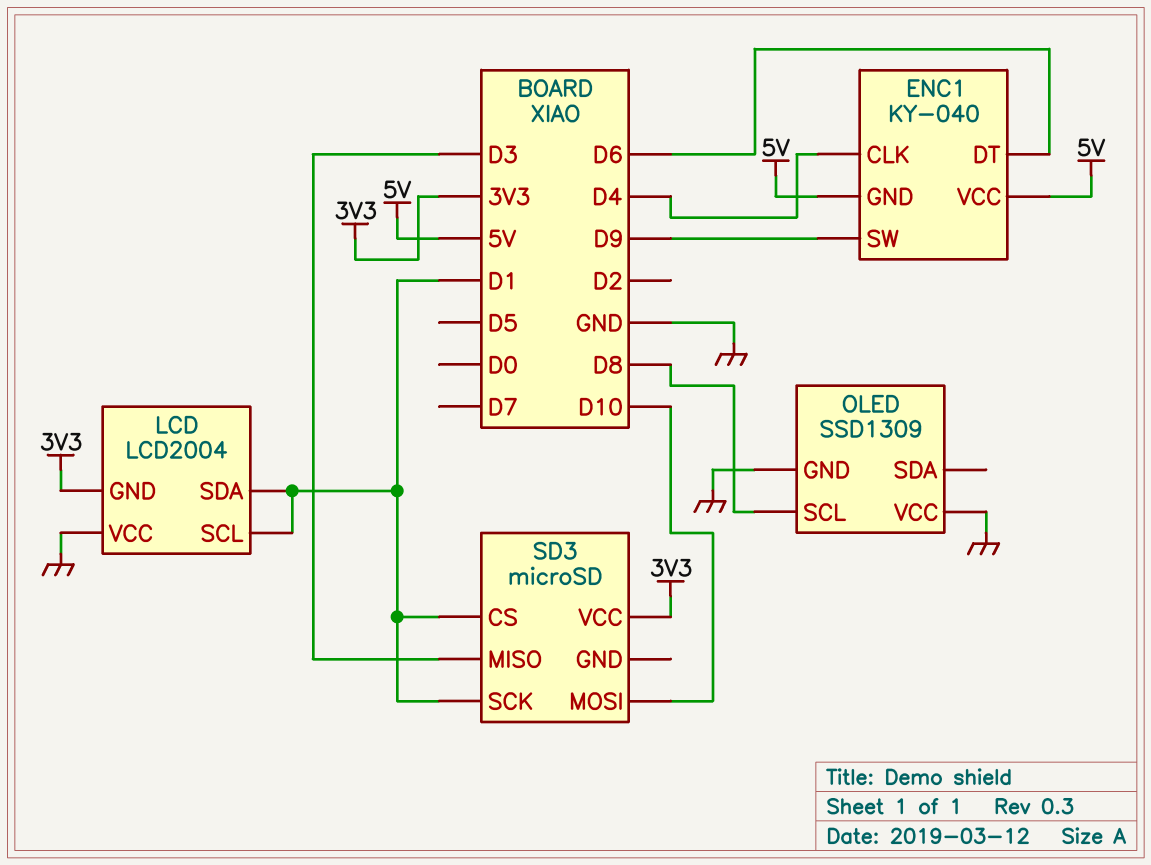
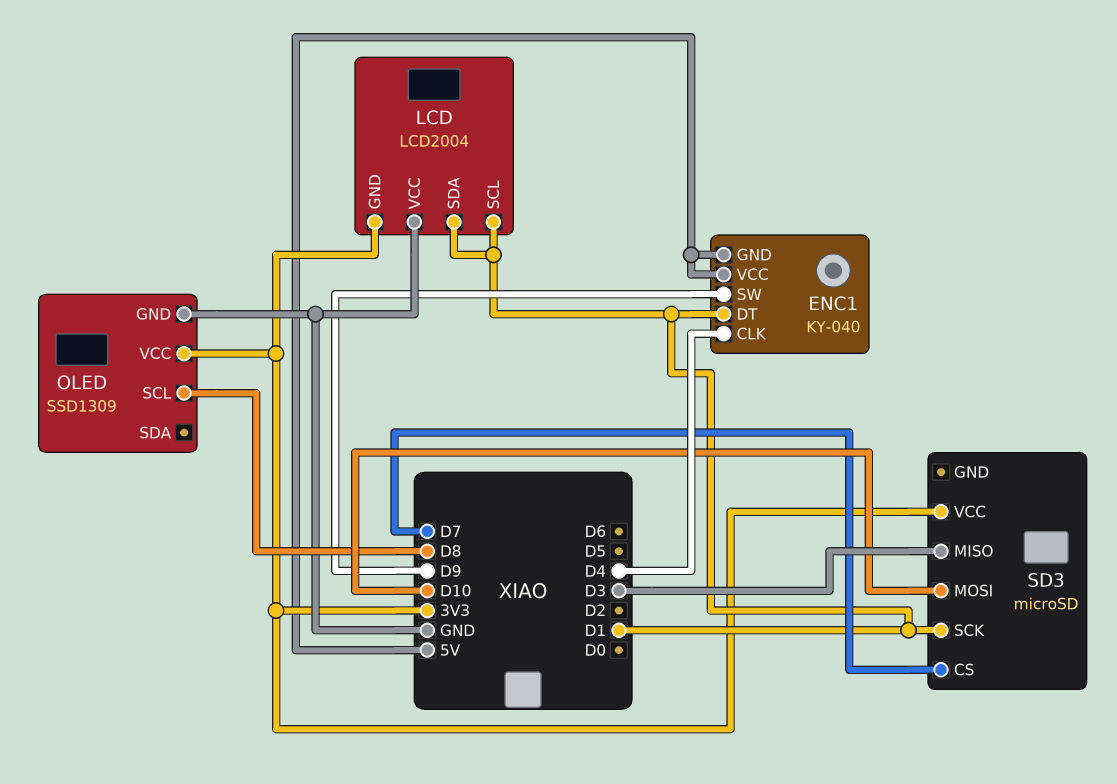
ENC1 pin DT: D6 -> D1
OLED pin VCC: GND -> 3V3
SD3 pin CS: D1 -> D7

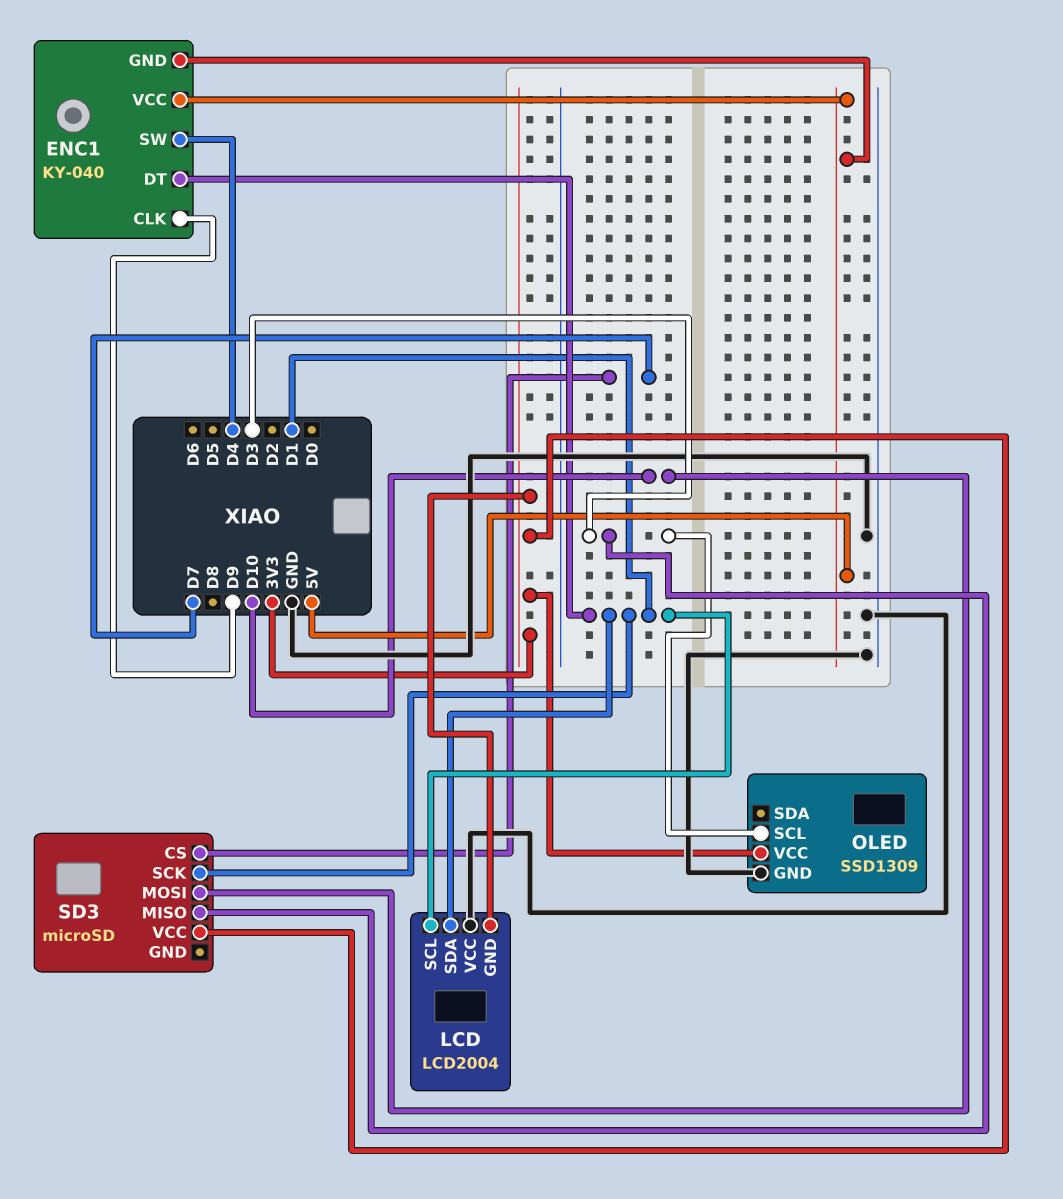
ENC1 pin CLK: D4 -> D9
ENC1 pin SW: D9 -> D4
OLED pin SCL: D8 -> D3

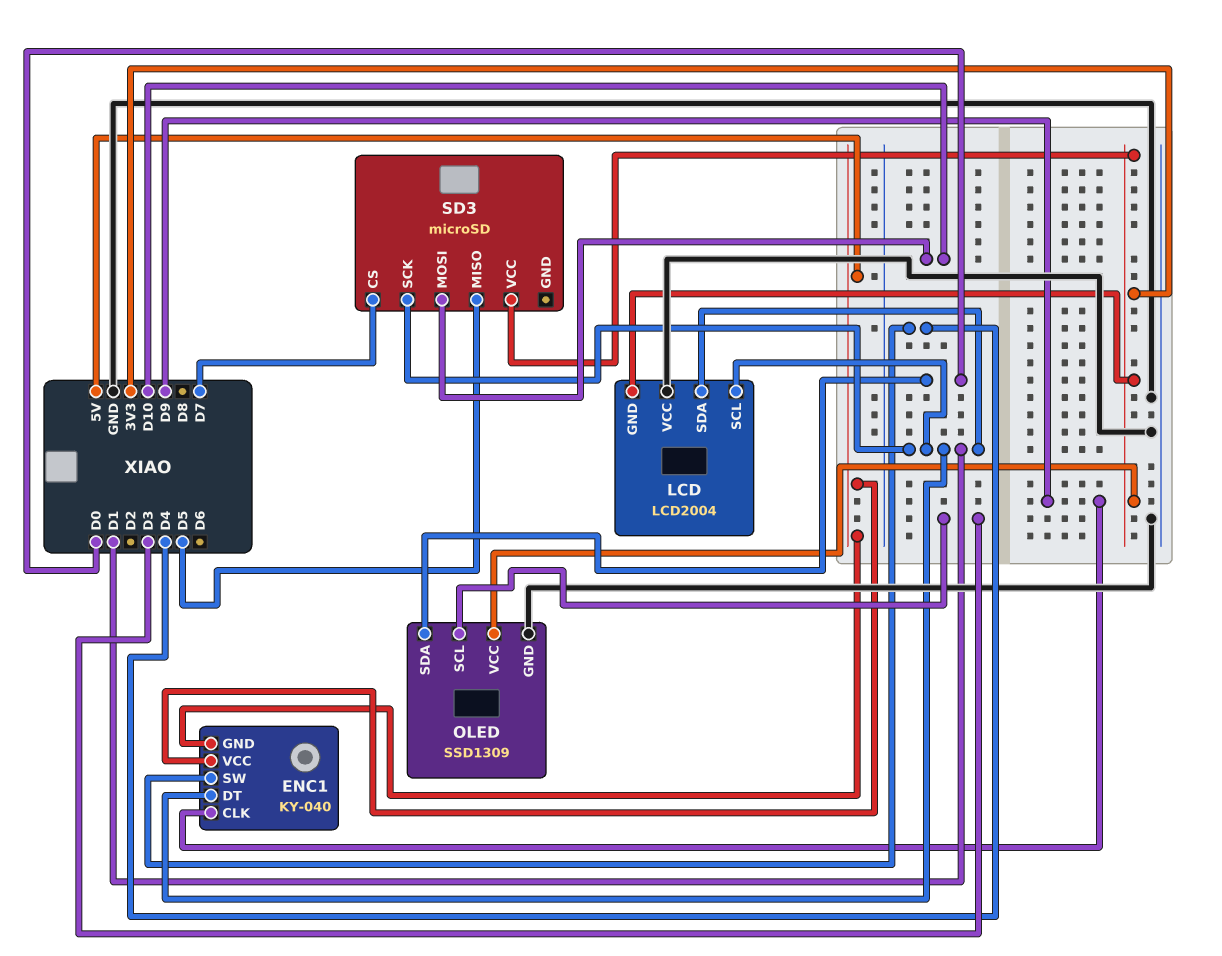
OLED pin SDA: none -> D0
SD3 pin MISO: D3 -> D5

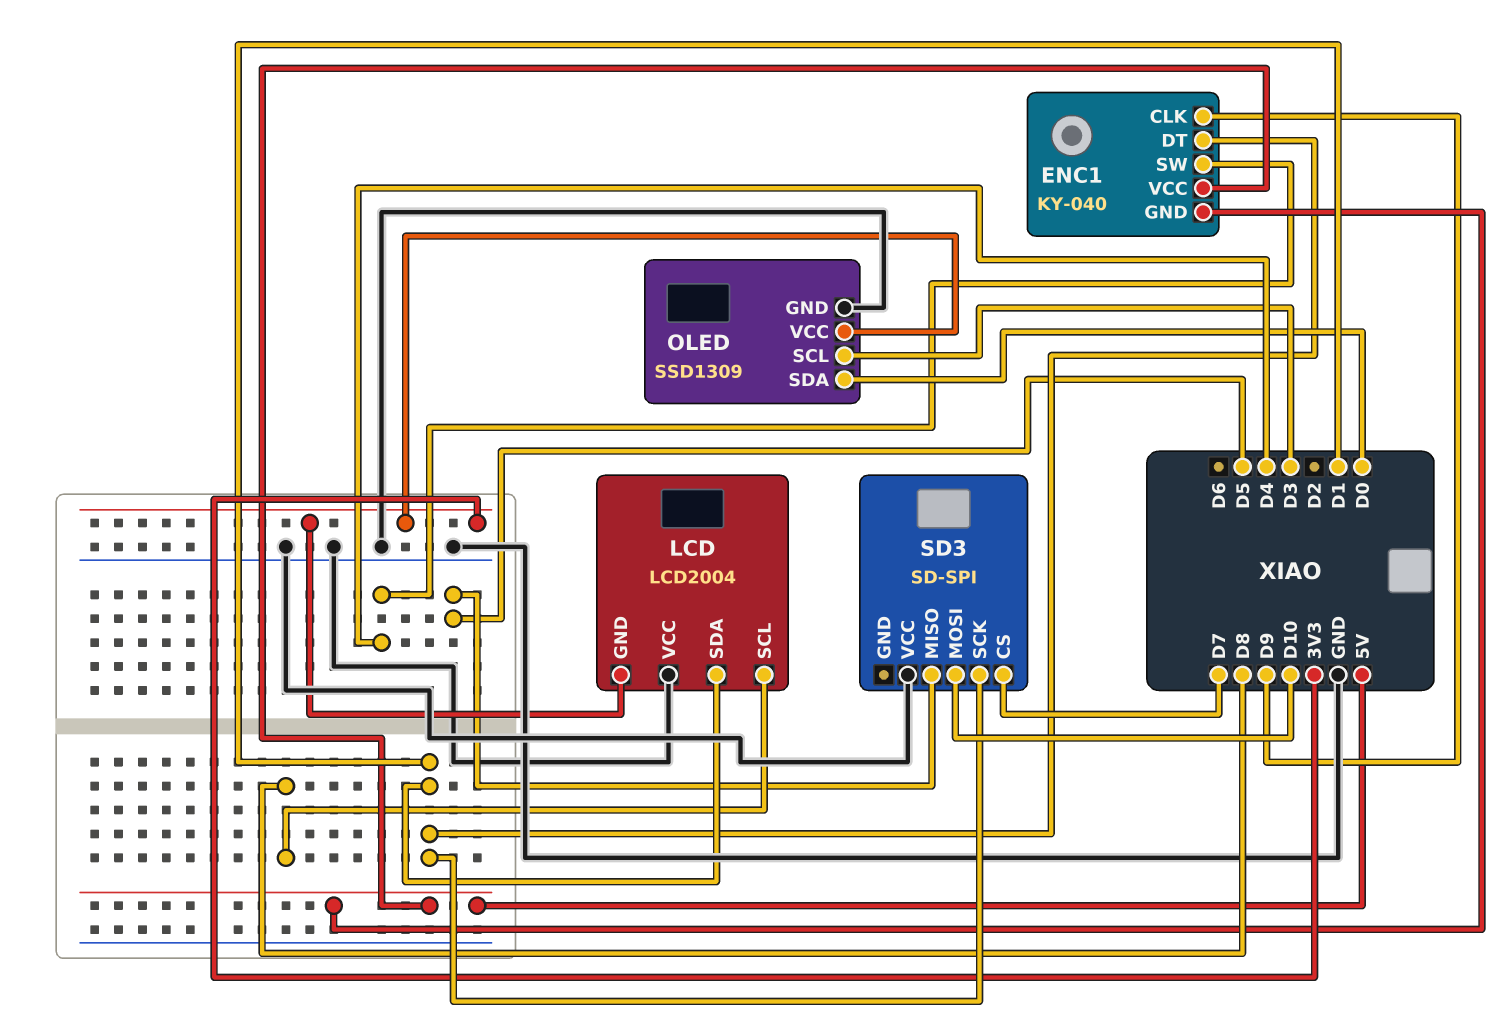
LCD pin SCL: D1 -> D8
SD3: microSD -> SD-SPI
SD3 pin VCC: 3V3 -> GND

